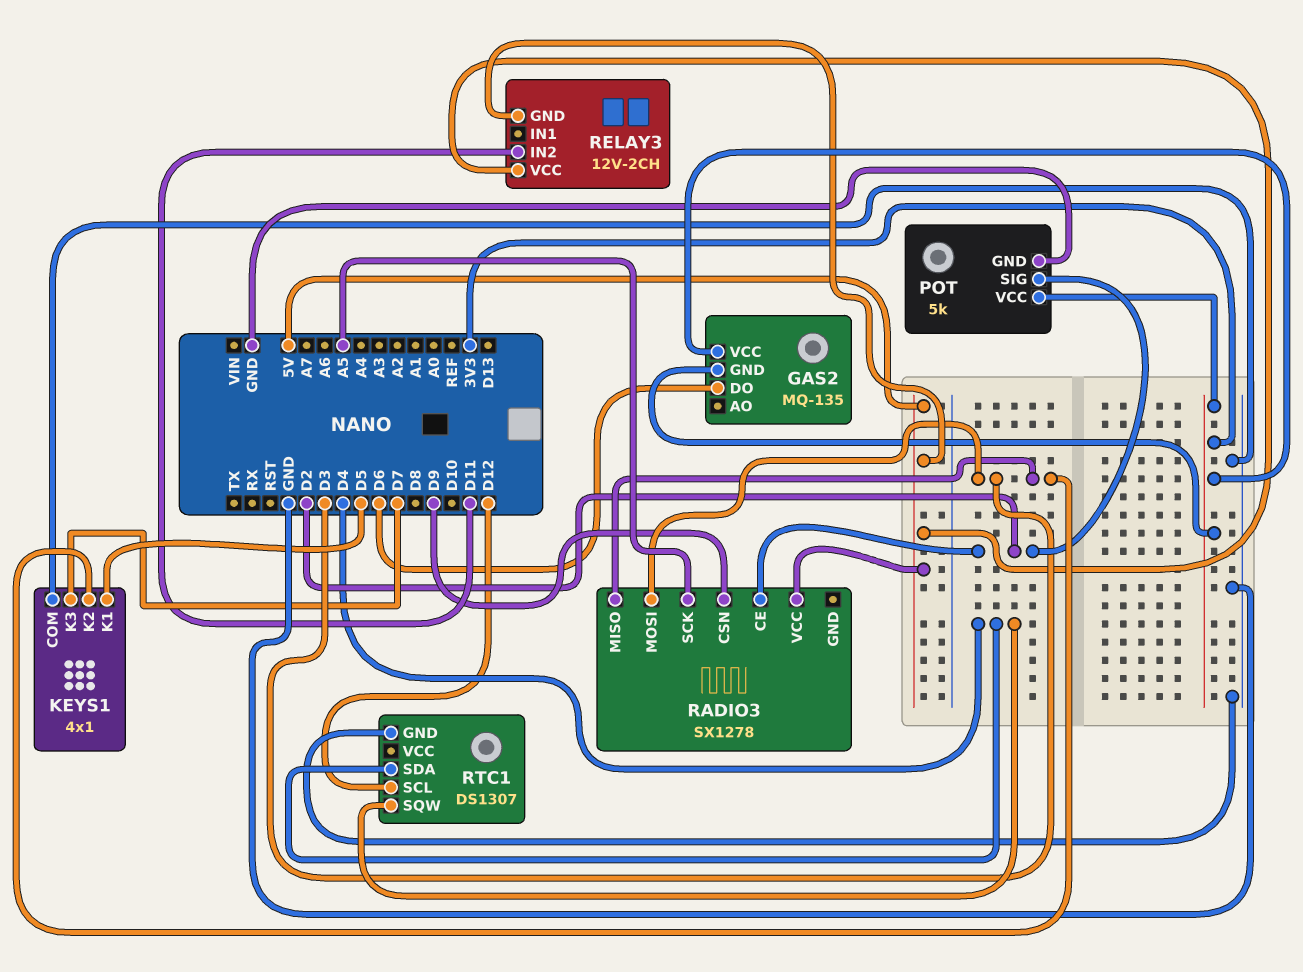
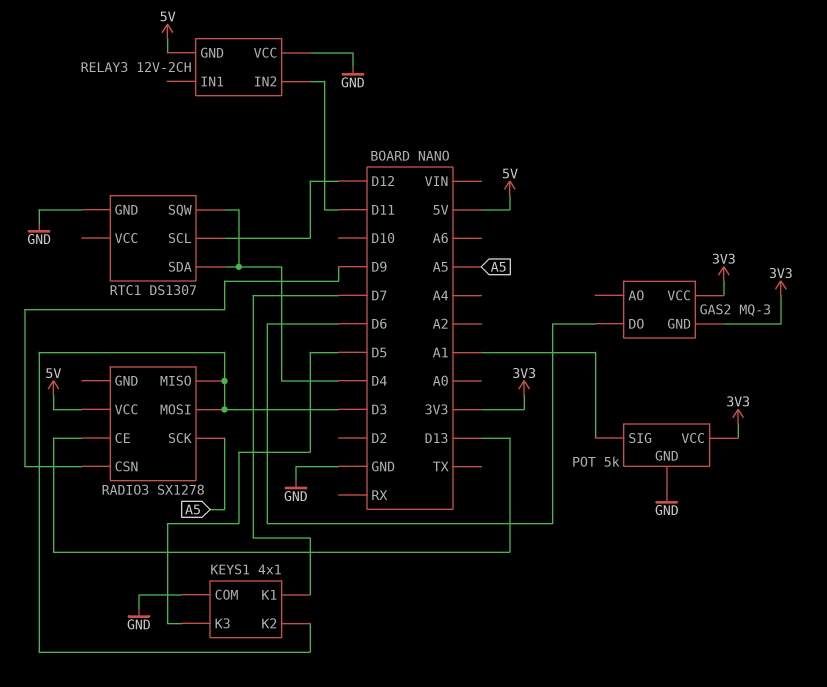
GAS2: MQ-135 -> MQ-3
KEYS1 pin K1: D5 -> D7
KEYS1 pin K3: D7 -> D5
POT pin SIG: D2 -> A1
RADIO3 pin CE: D2 -> D13
RELAY3 pin VCC: 5V -> GND

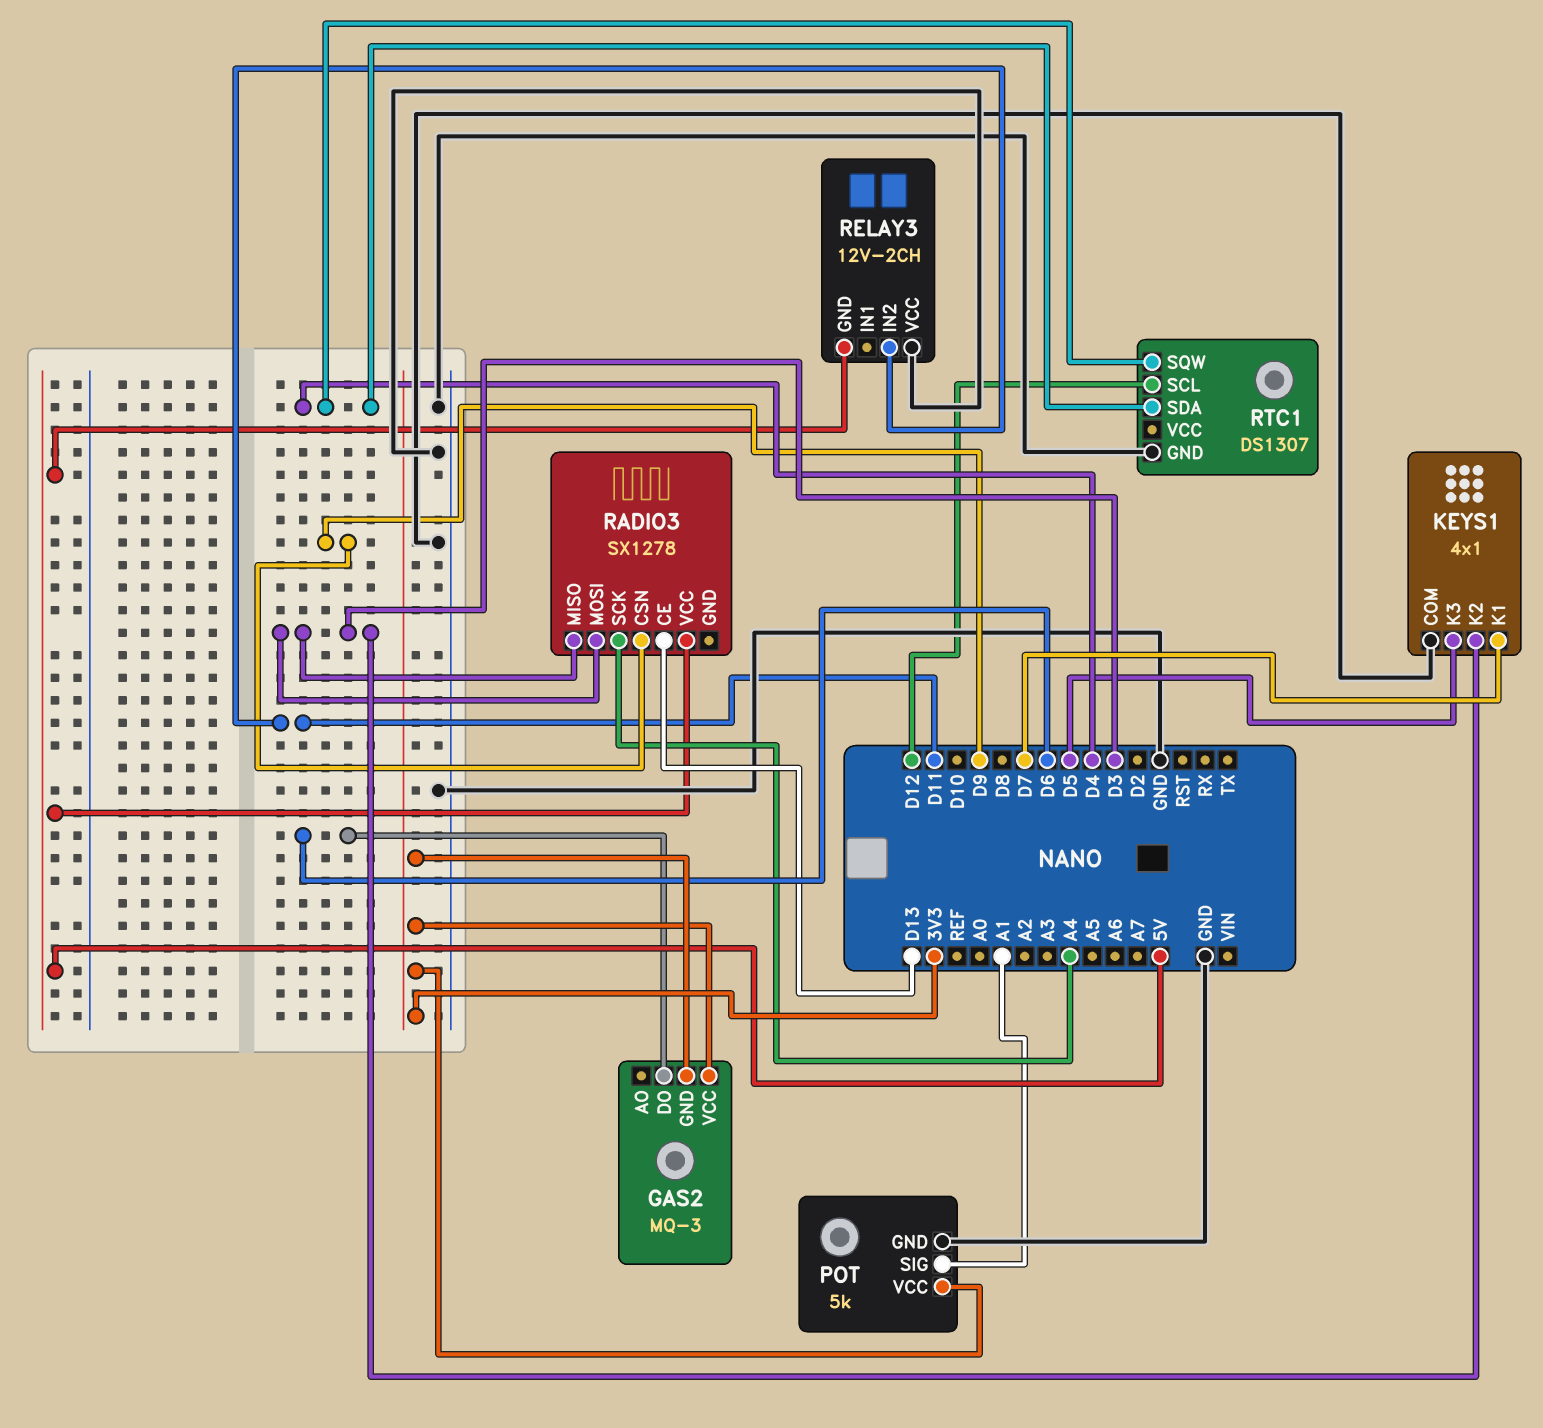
RADIO3 pin SCK: A5 -> A4

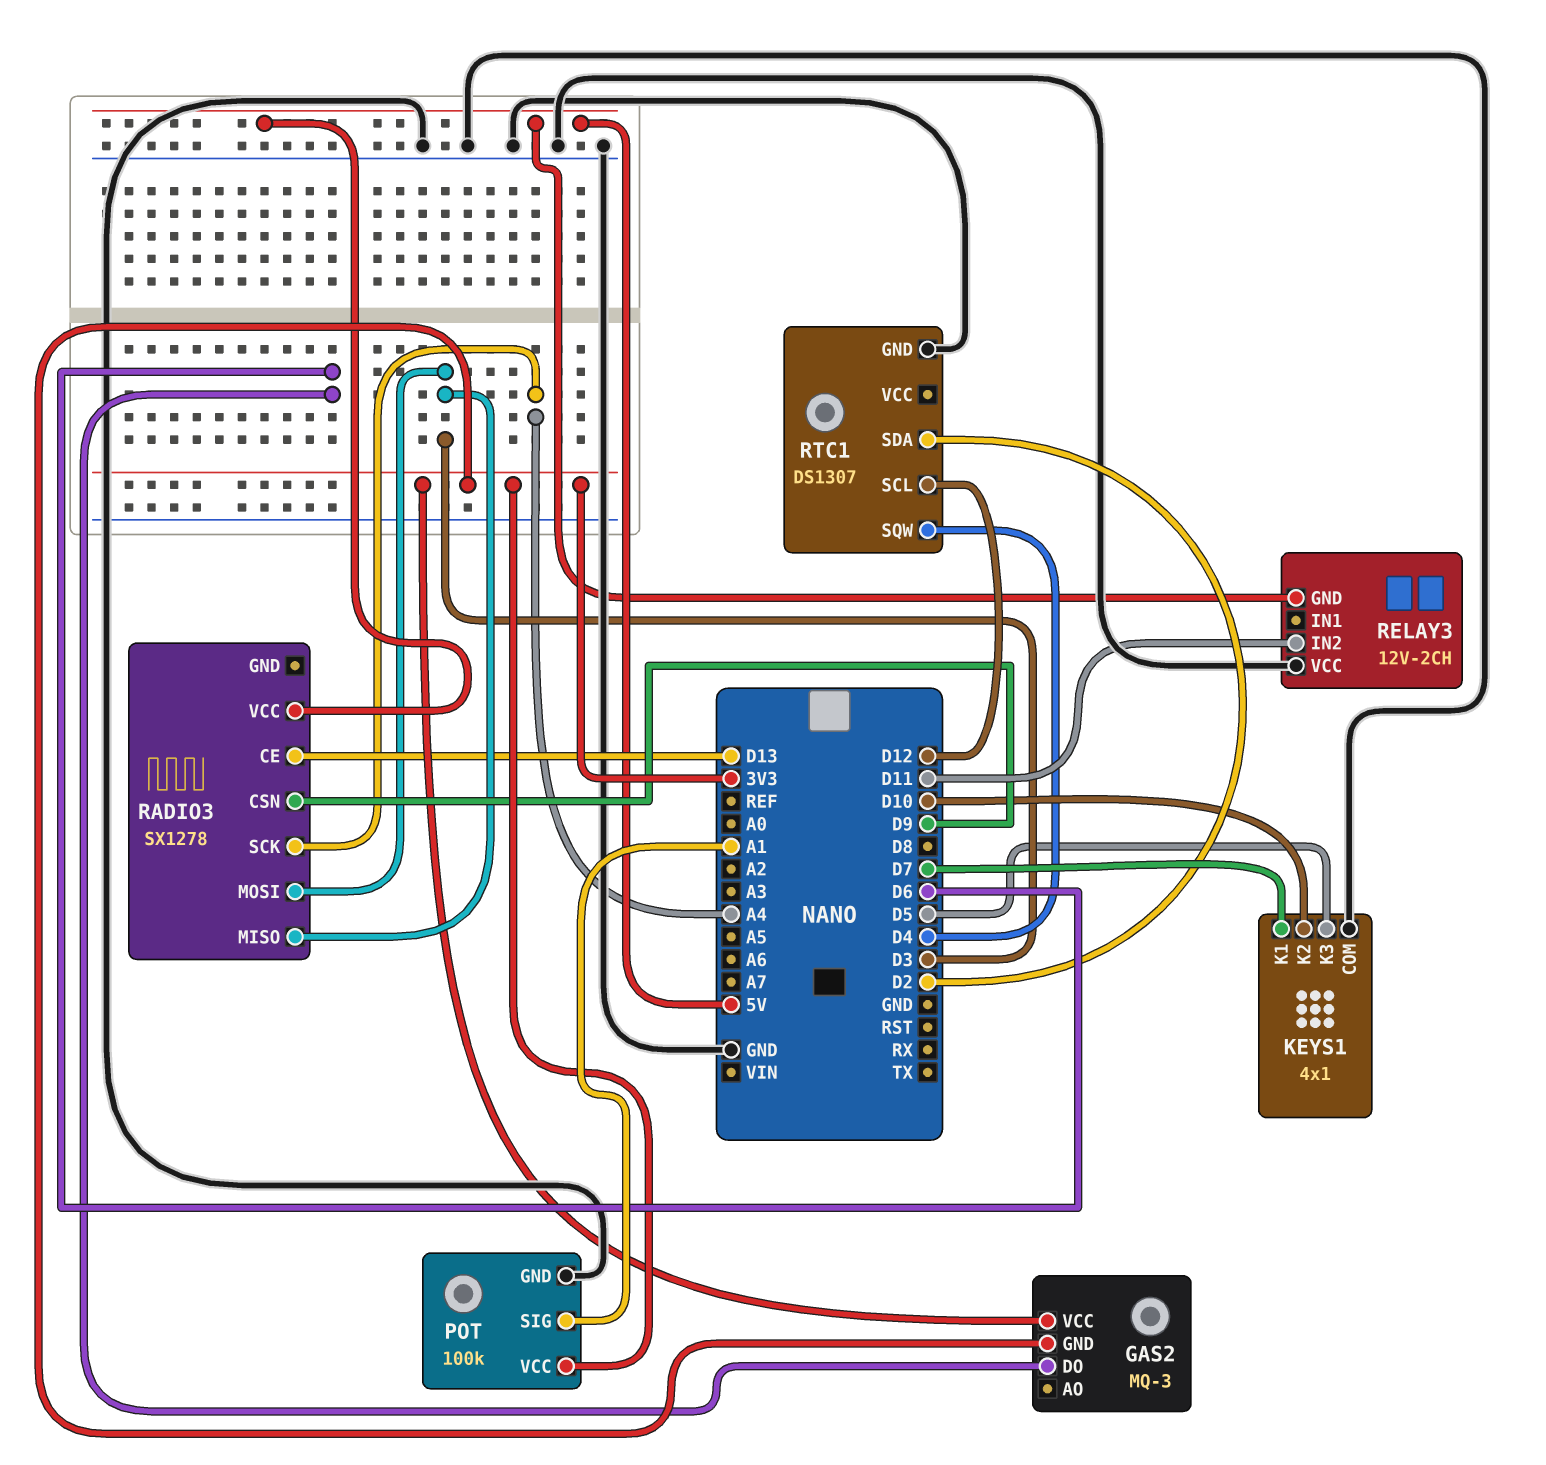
KEYS1 pin K2: D3 -> D10
POT: 5k -> 100k
RTC1 pin SDA: D4 -> D2

